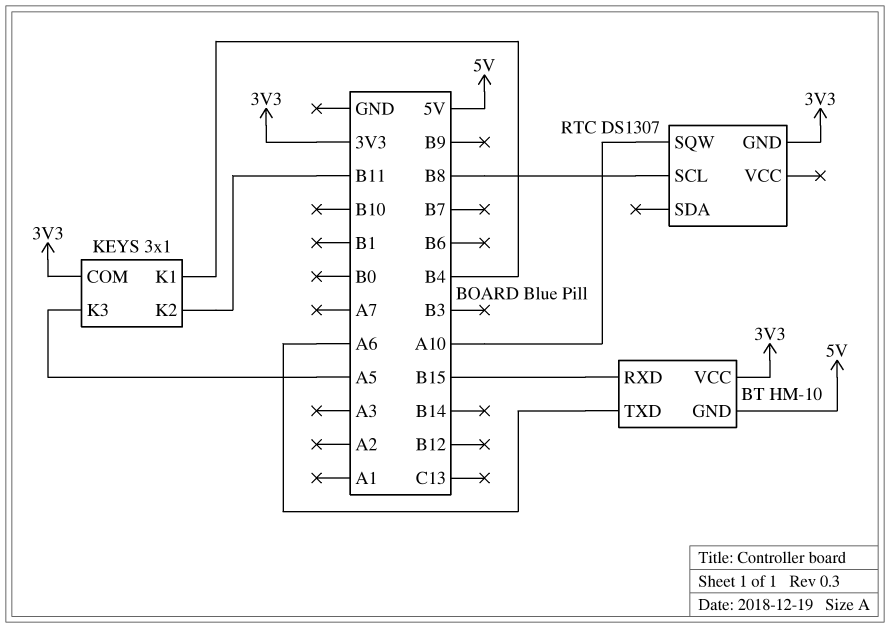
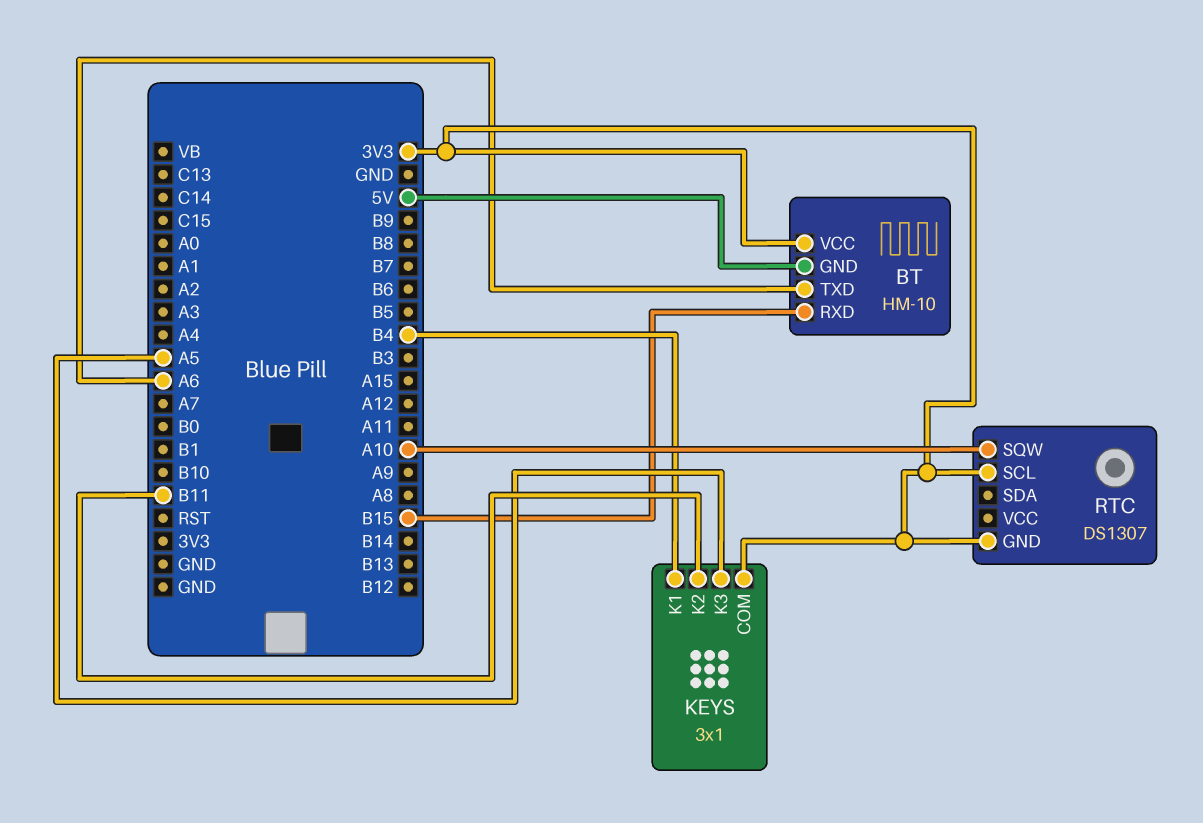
RTC pin SCL: B8 -> 3V3

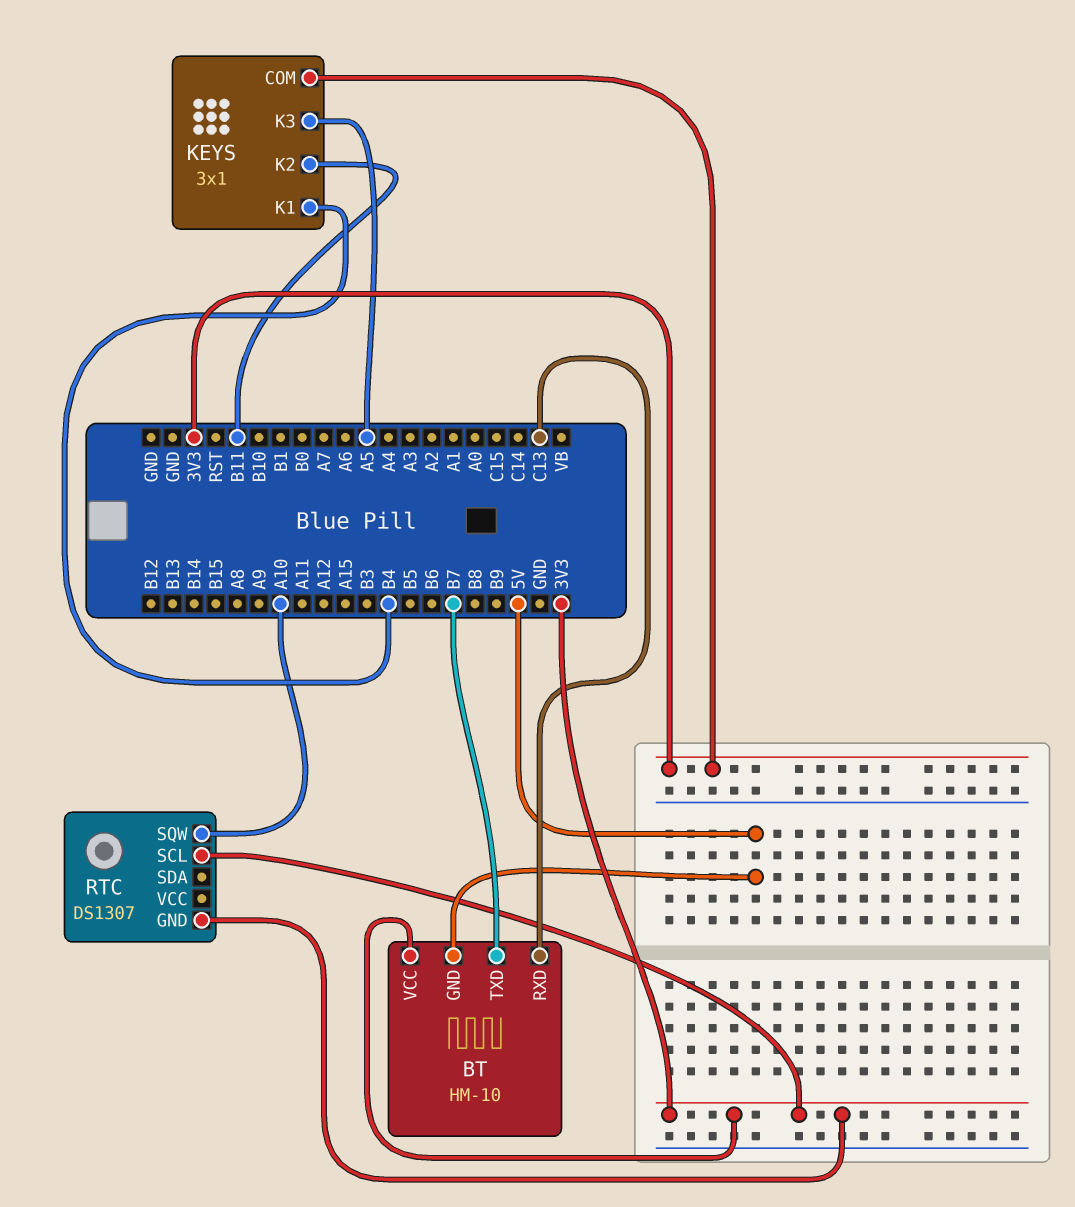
BT pin RXD: B15 -> C13
BT pin TXD: A6 -> B7

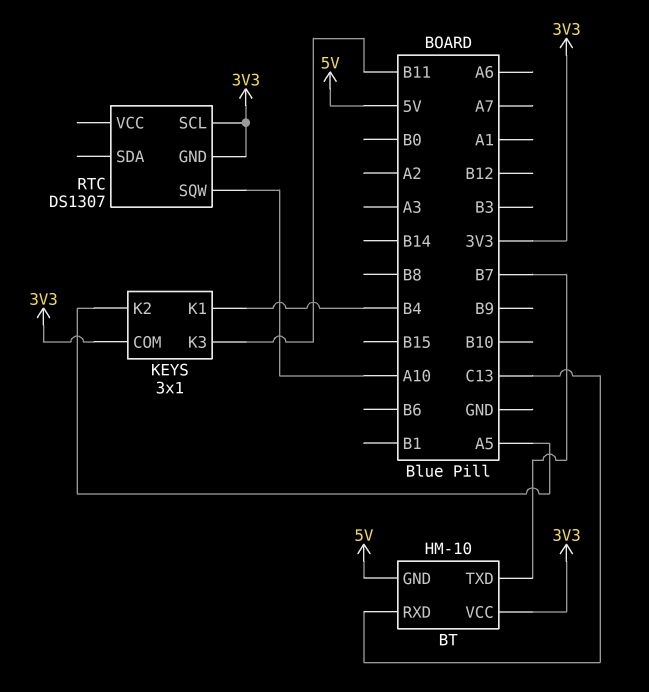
KEYS pin K2: B11 -> A5
KEYS pin K3: A5 -> B11

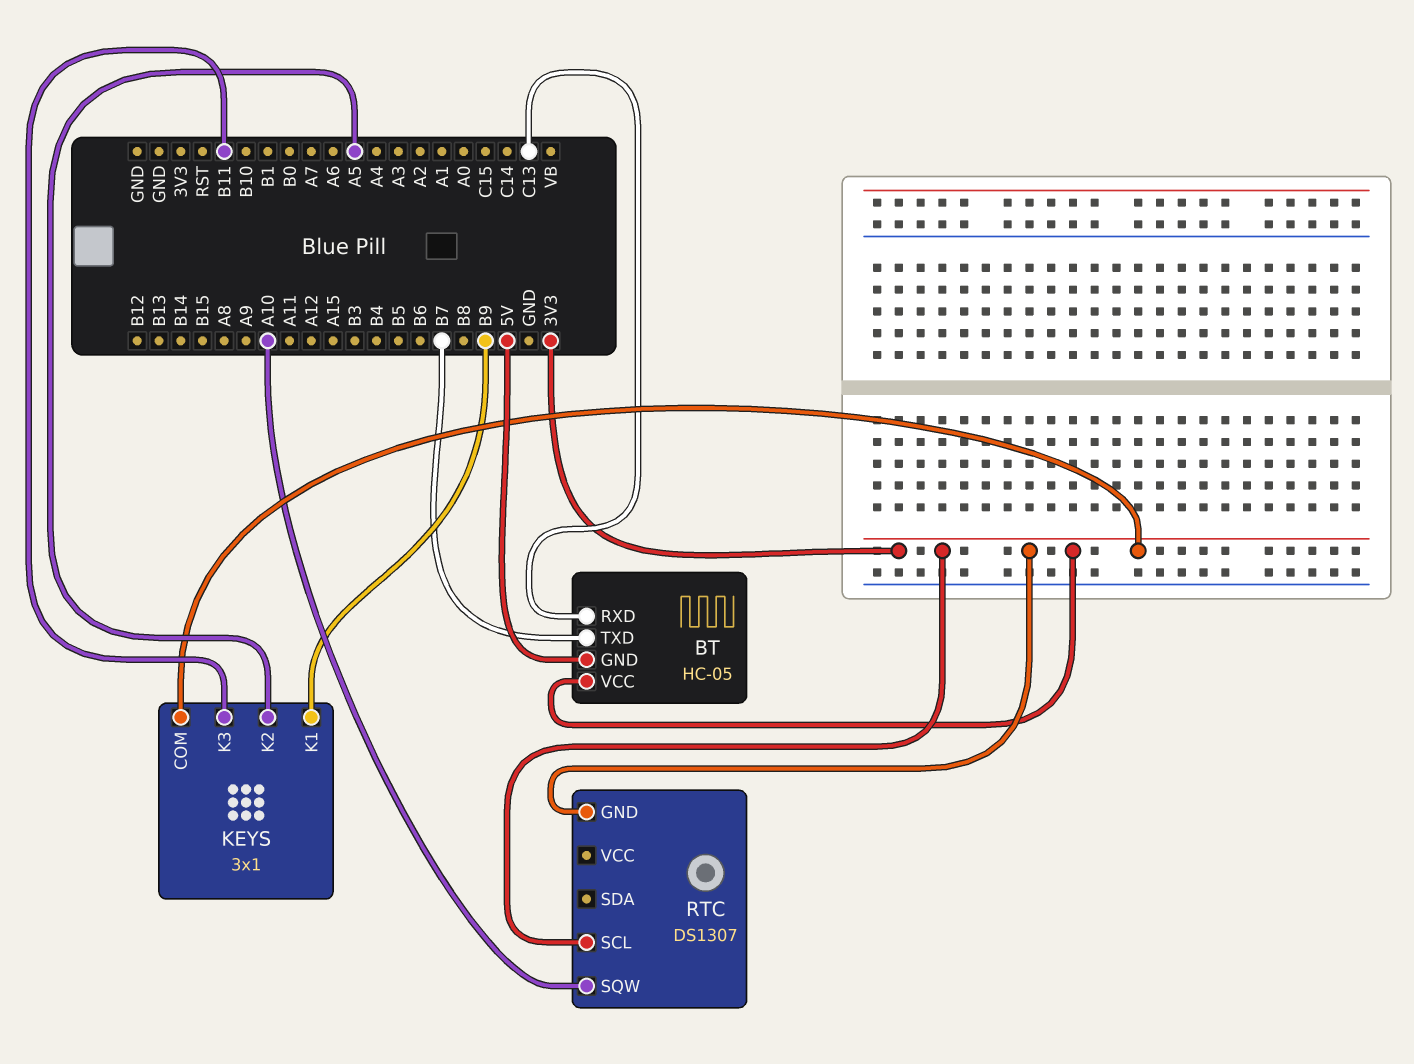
BT: HM-10 -> HC-05
KEYS pin K1: B4 -> B9

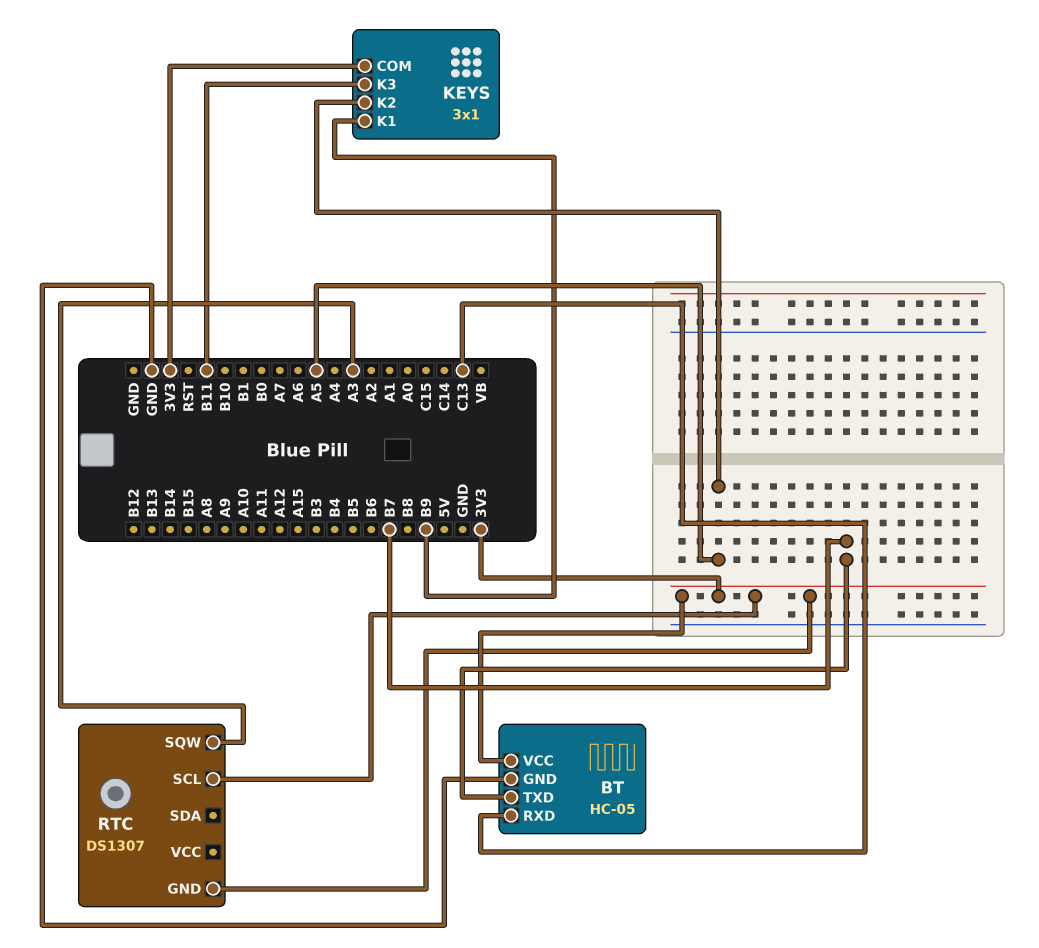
BT pin GND: 5V -> GND
RTC pin SQW: A10 -> A3

